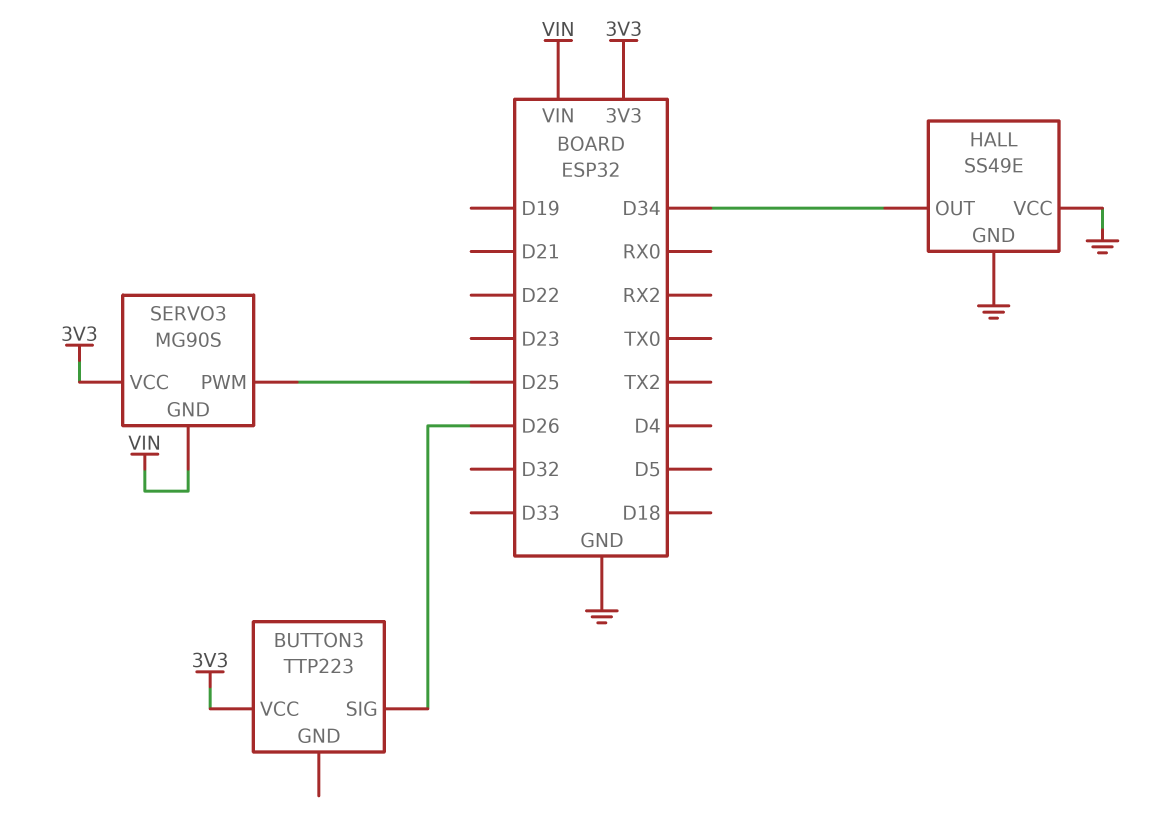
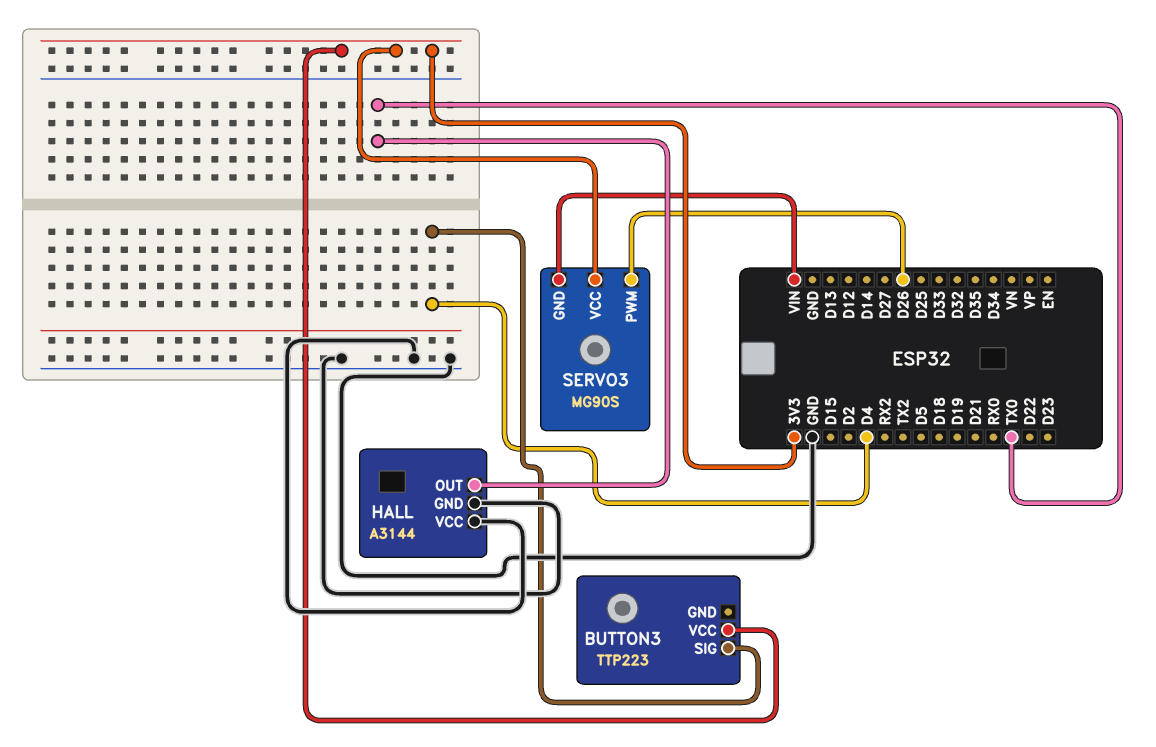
BUTTON3 pin SIG: D26 -> D4
HALL: SS49E -> A3144
HALL pin OUT: D34 -> TX0
SERVO3 pin PWM: D25 -> D26

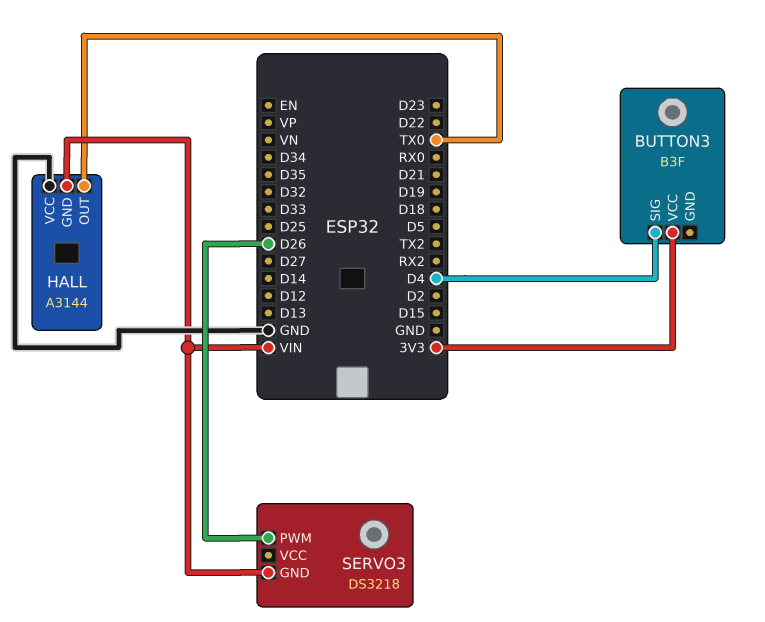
BUTTON3: TTP223 -> B3F
HALL pin GND: GND -> VIN
SERVO3: MG90S -> DS3218
SERVO3 pin VCC: 3V3 -> none

